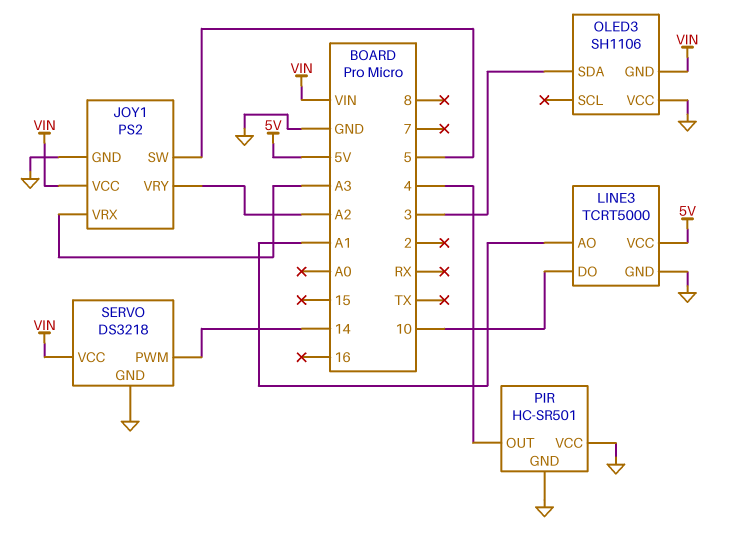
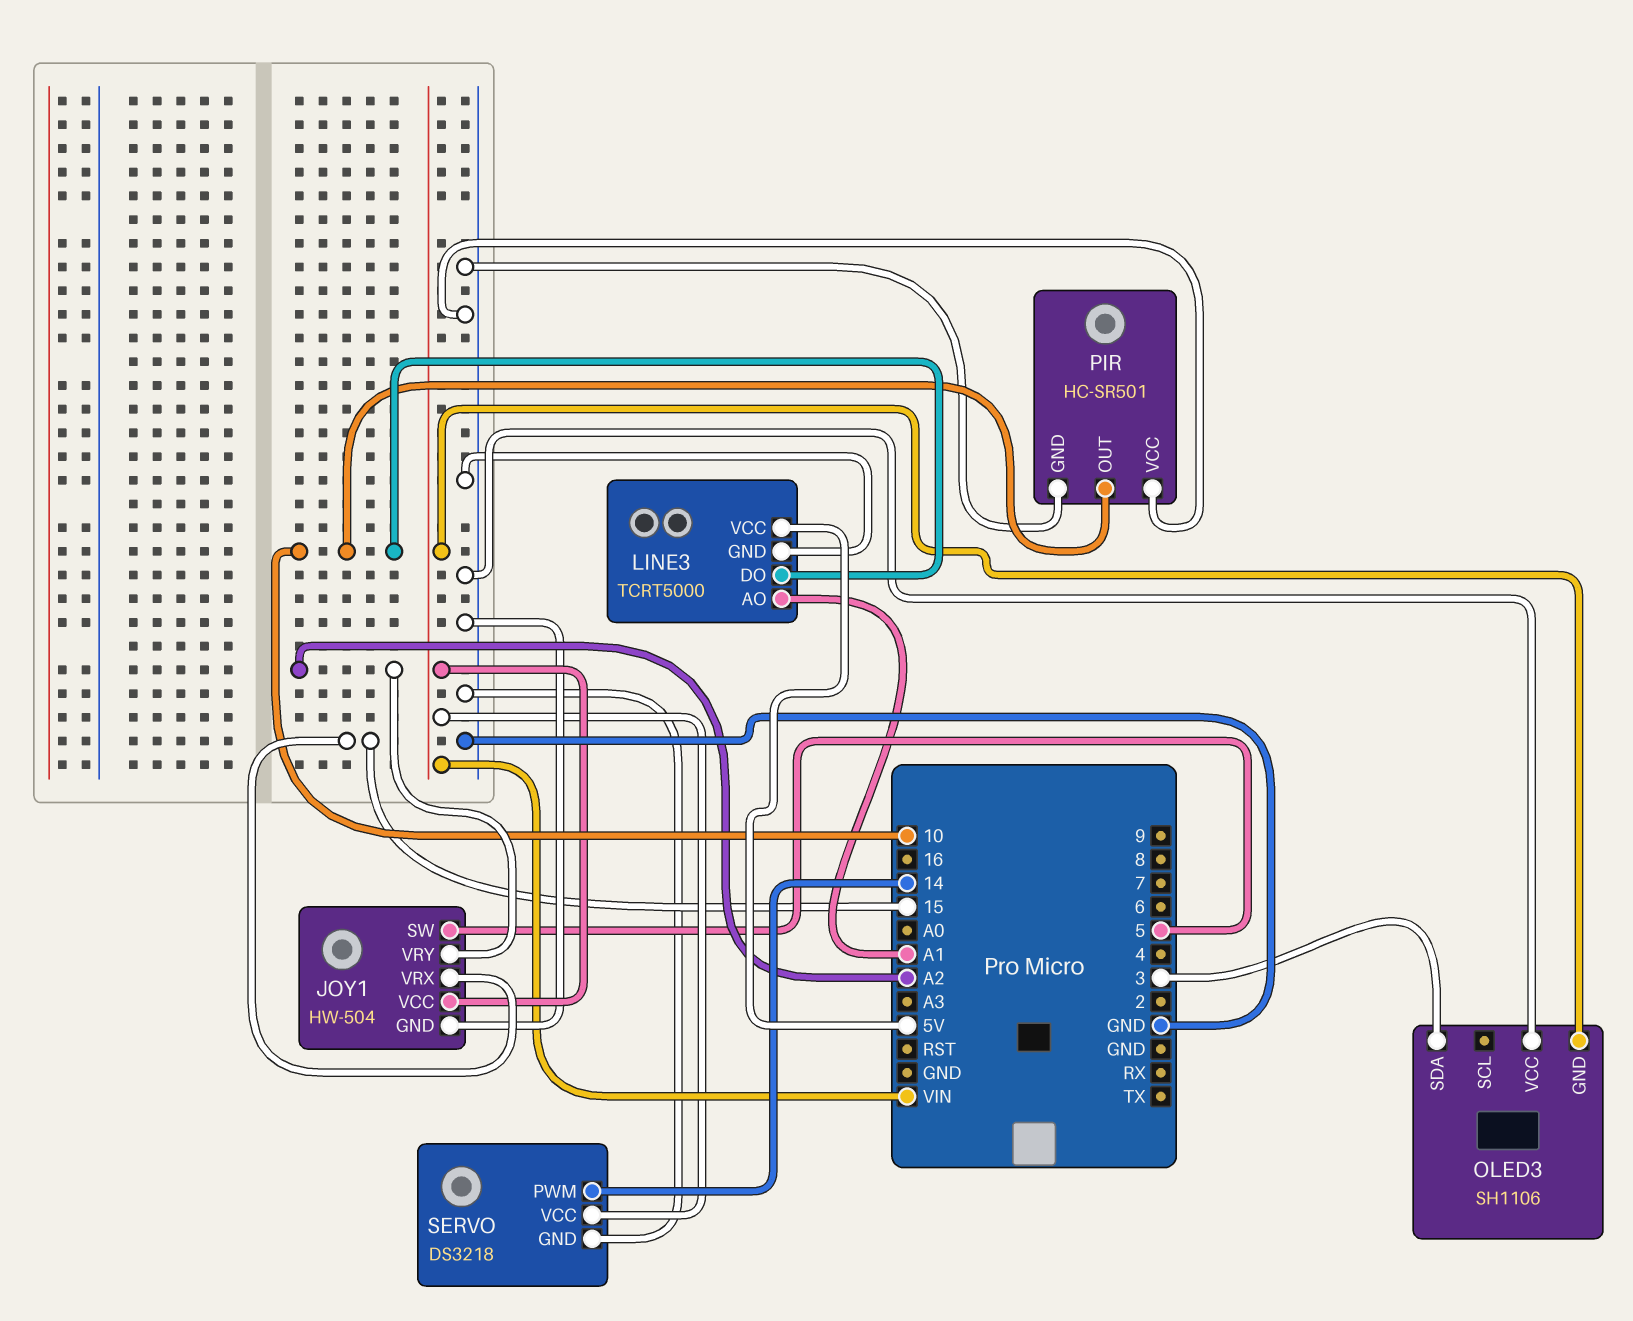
JOY1: PS2 -> HW-504
JOY1 pin VRX: A3 -> 15
PIR pin OUT: 4 -> 10

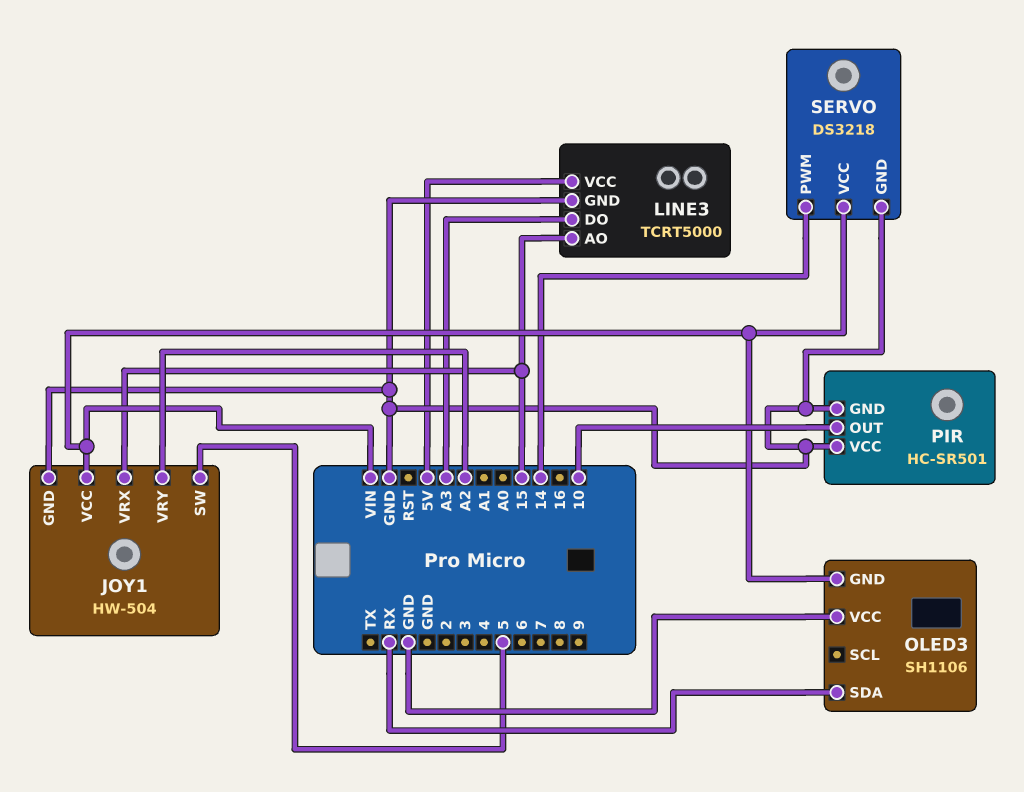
LINE3 pin AO: A1 -> 15
LINE3 pin DO: 10 -> A3
OLED3 pin SDA: 3 -> RX

